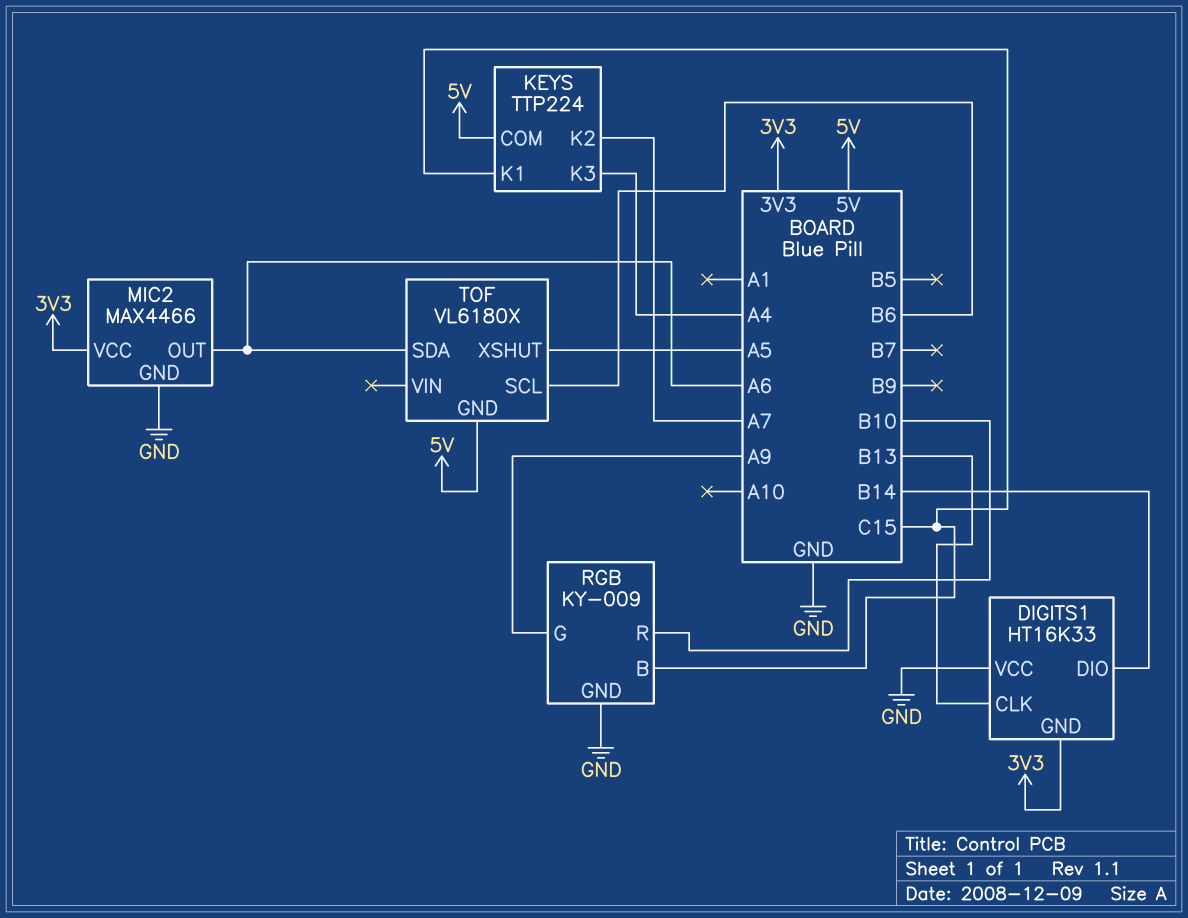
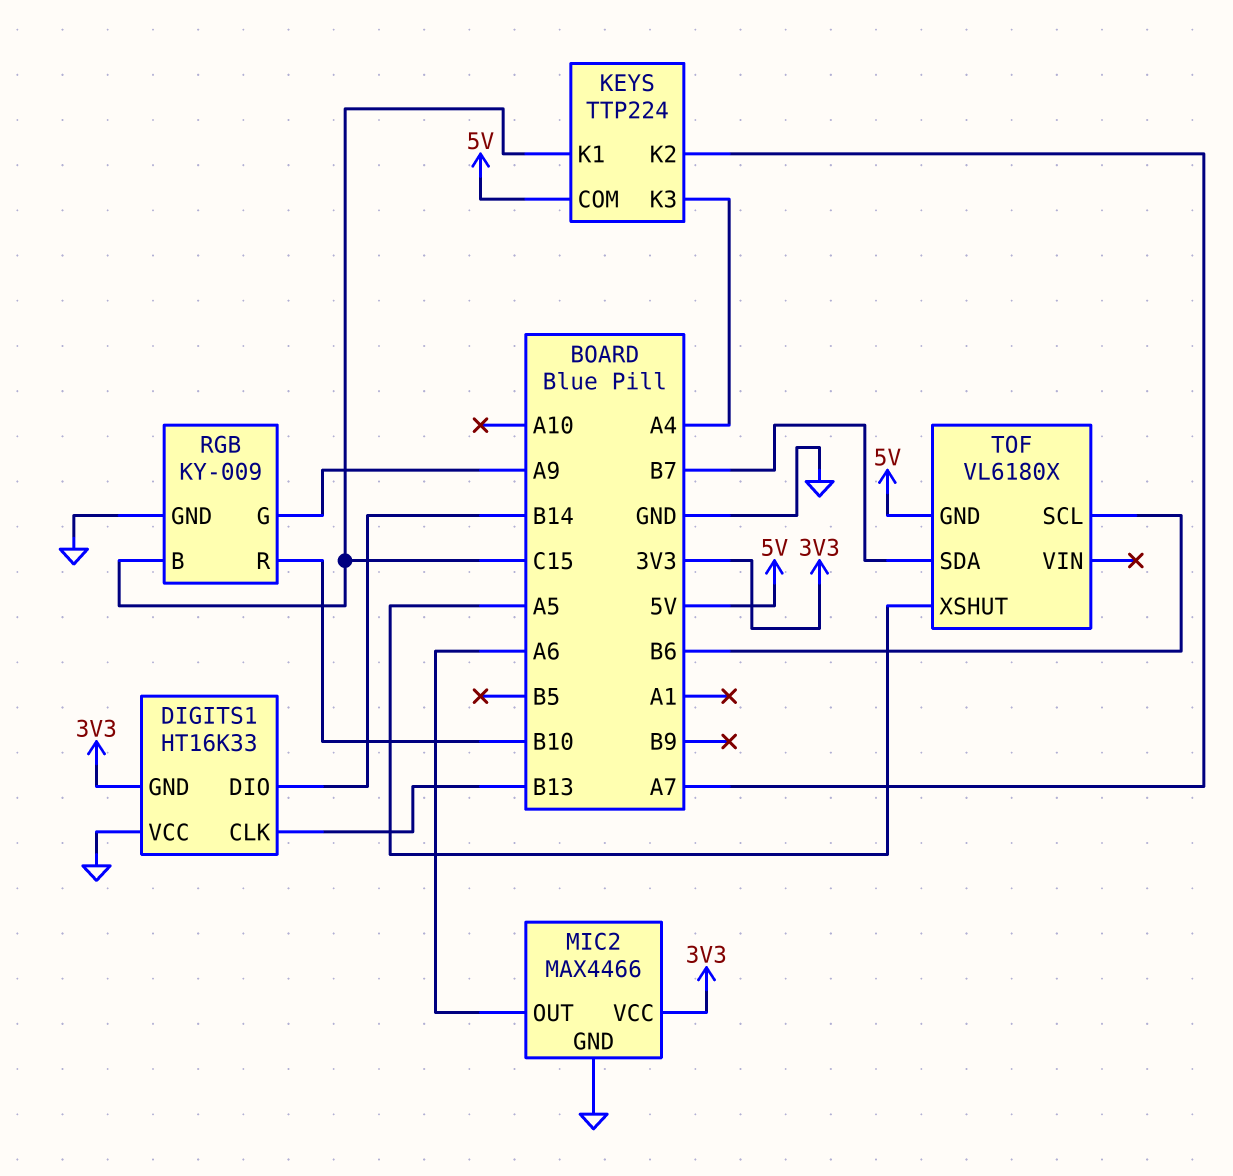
TOF pin SDA: A6 -> B7

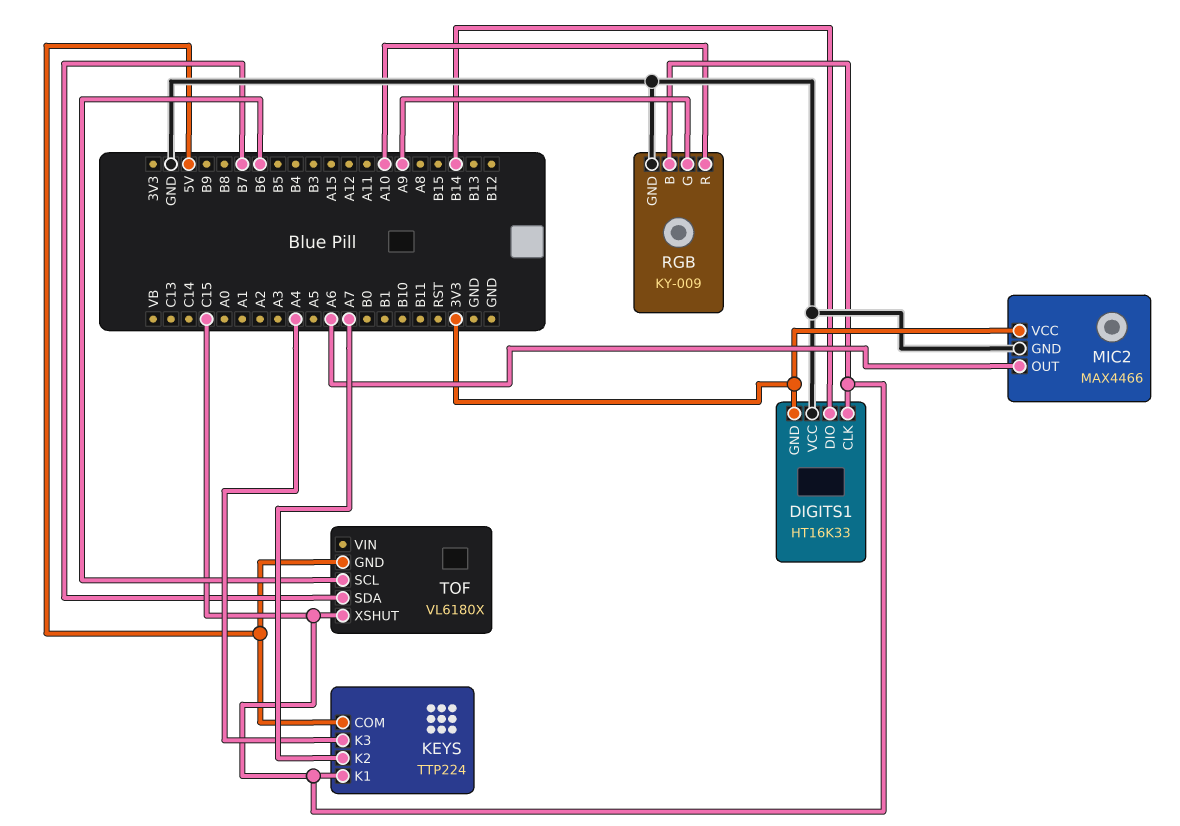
DIGITS1 pin CLK: B13 -> C15
RGB pin R: B10 -> A10
TOF pin XSHUT: A5 -> C15

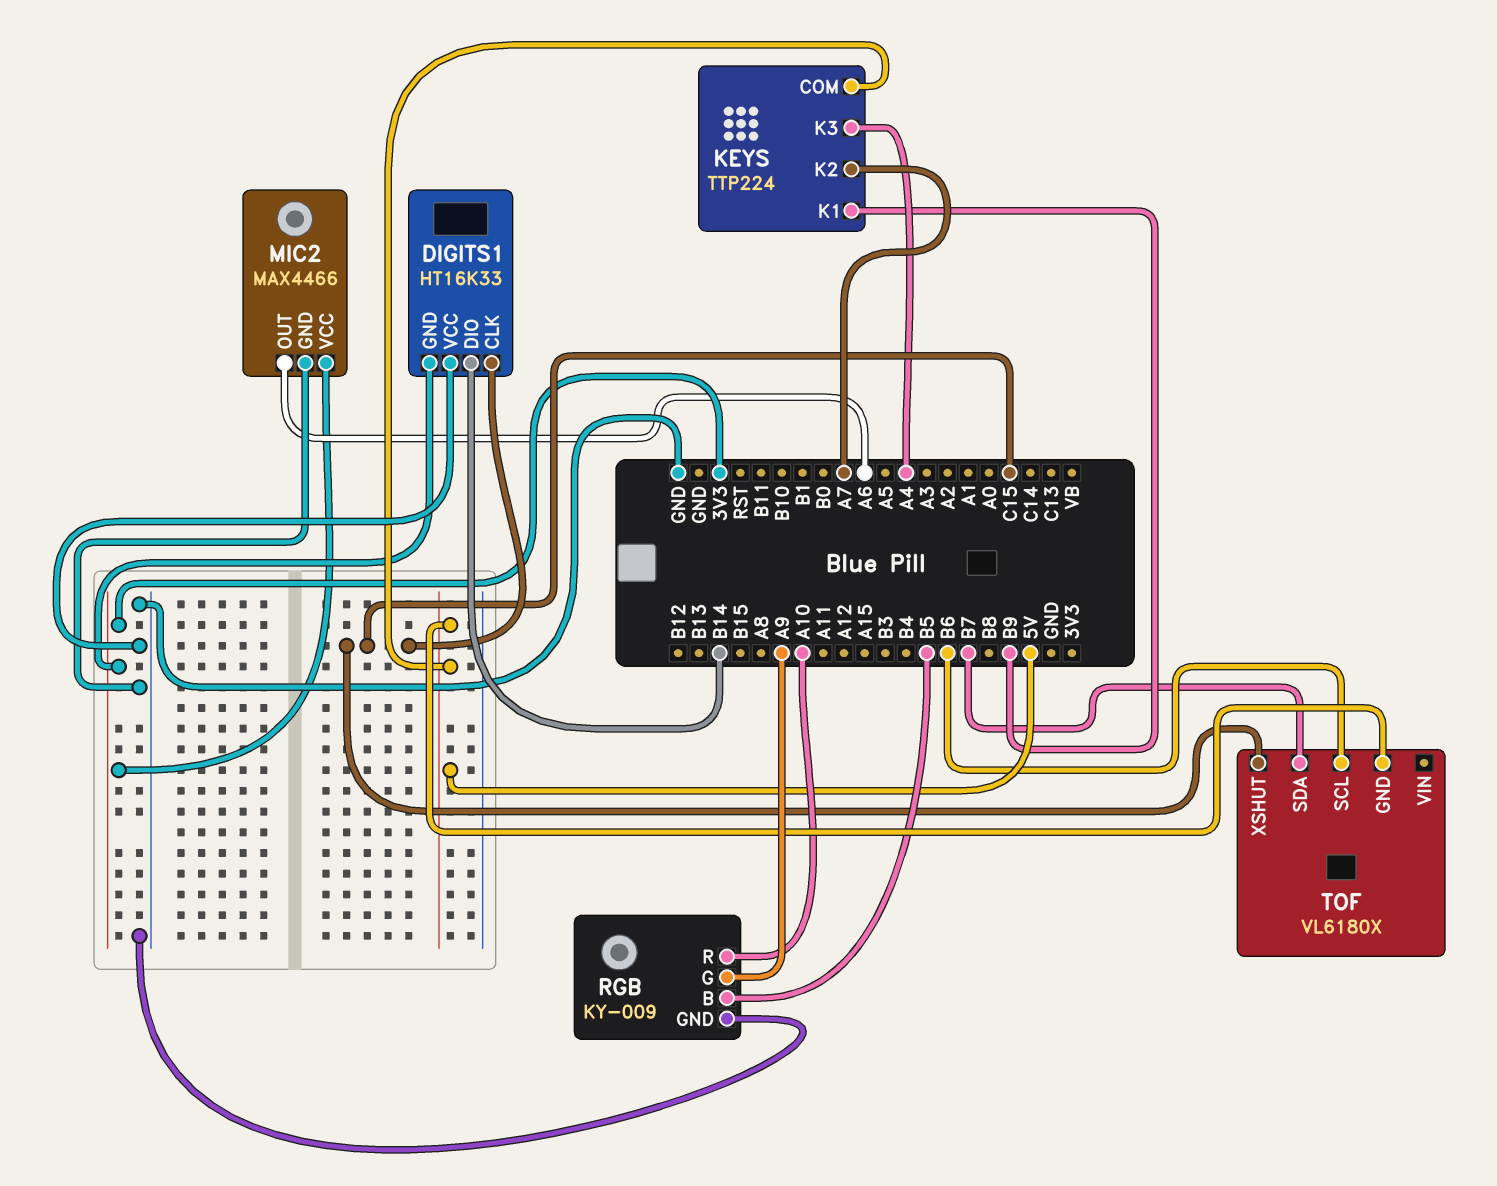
KEYS pin K1: C15 -> B9
RGB pin B: C15 -> B5

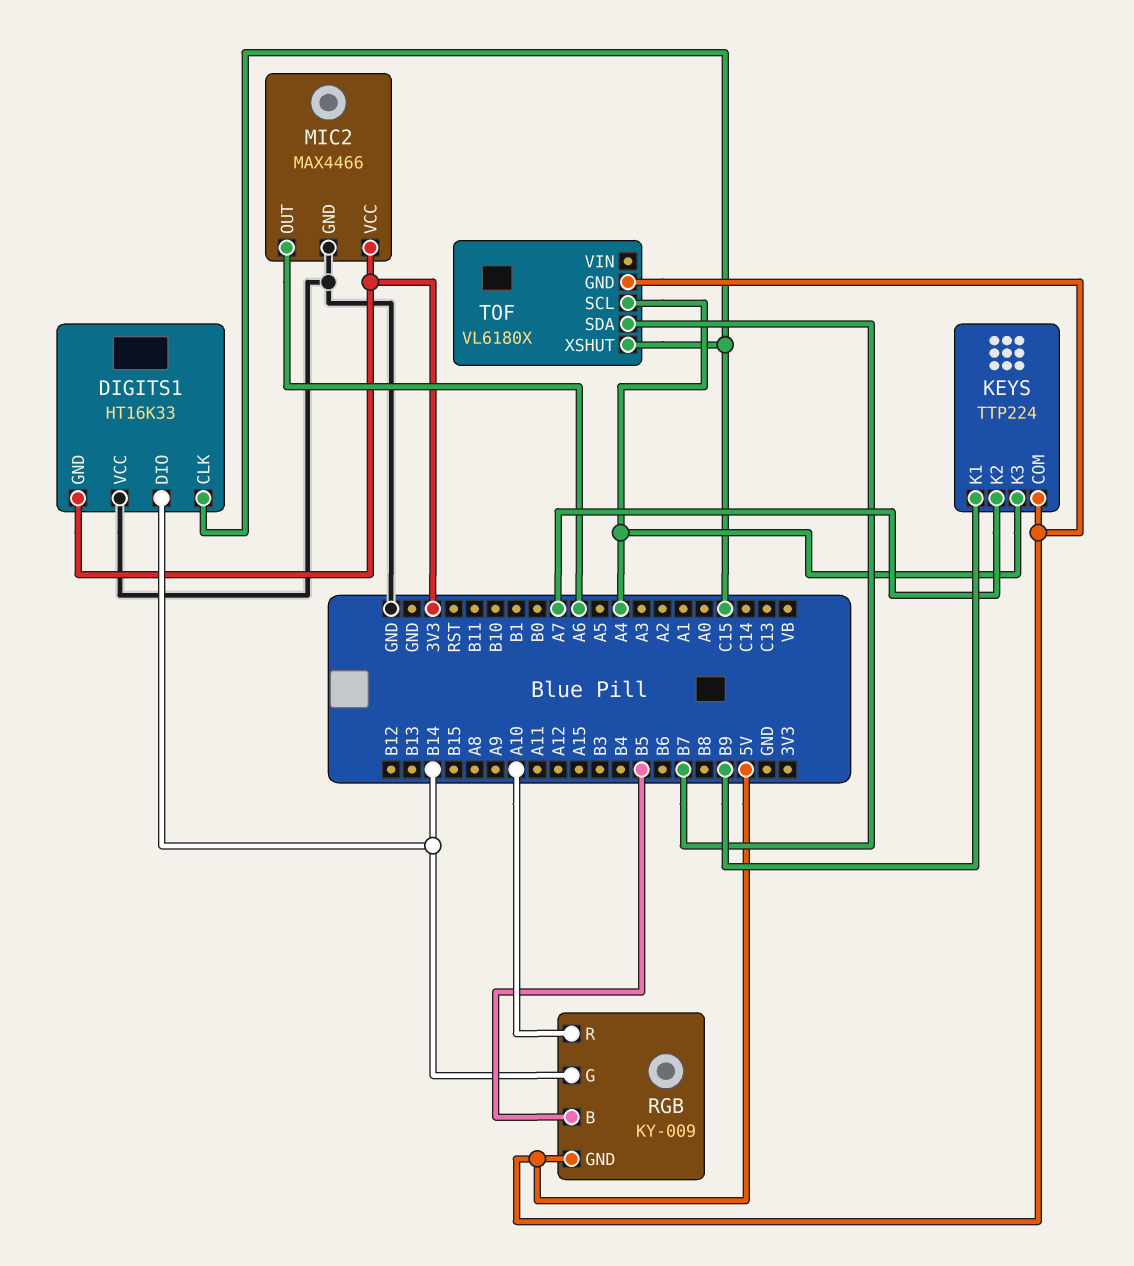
RGB pin G: A9 -> B14
RGB pin GND: GND -> 5V
TOF pin SCL: B6 -> A4

